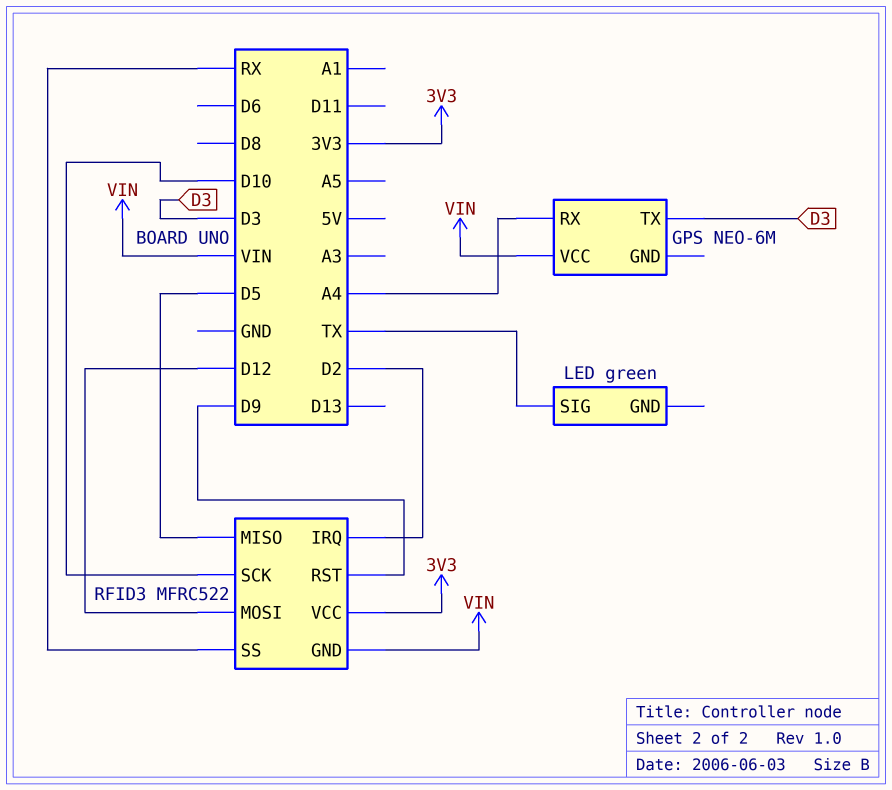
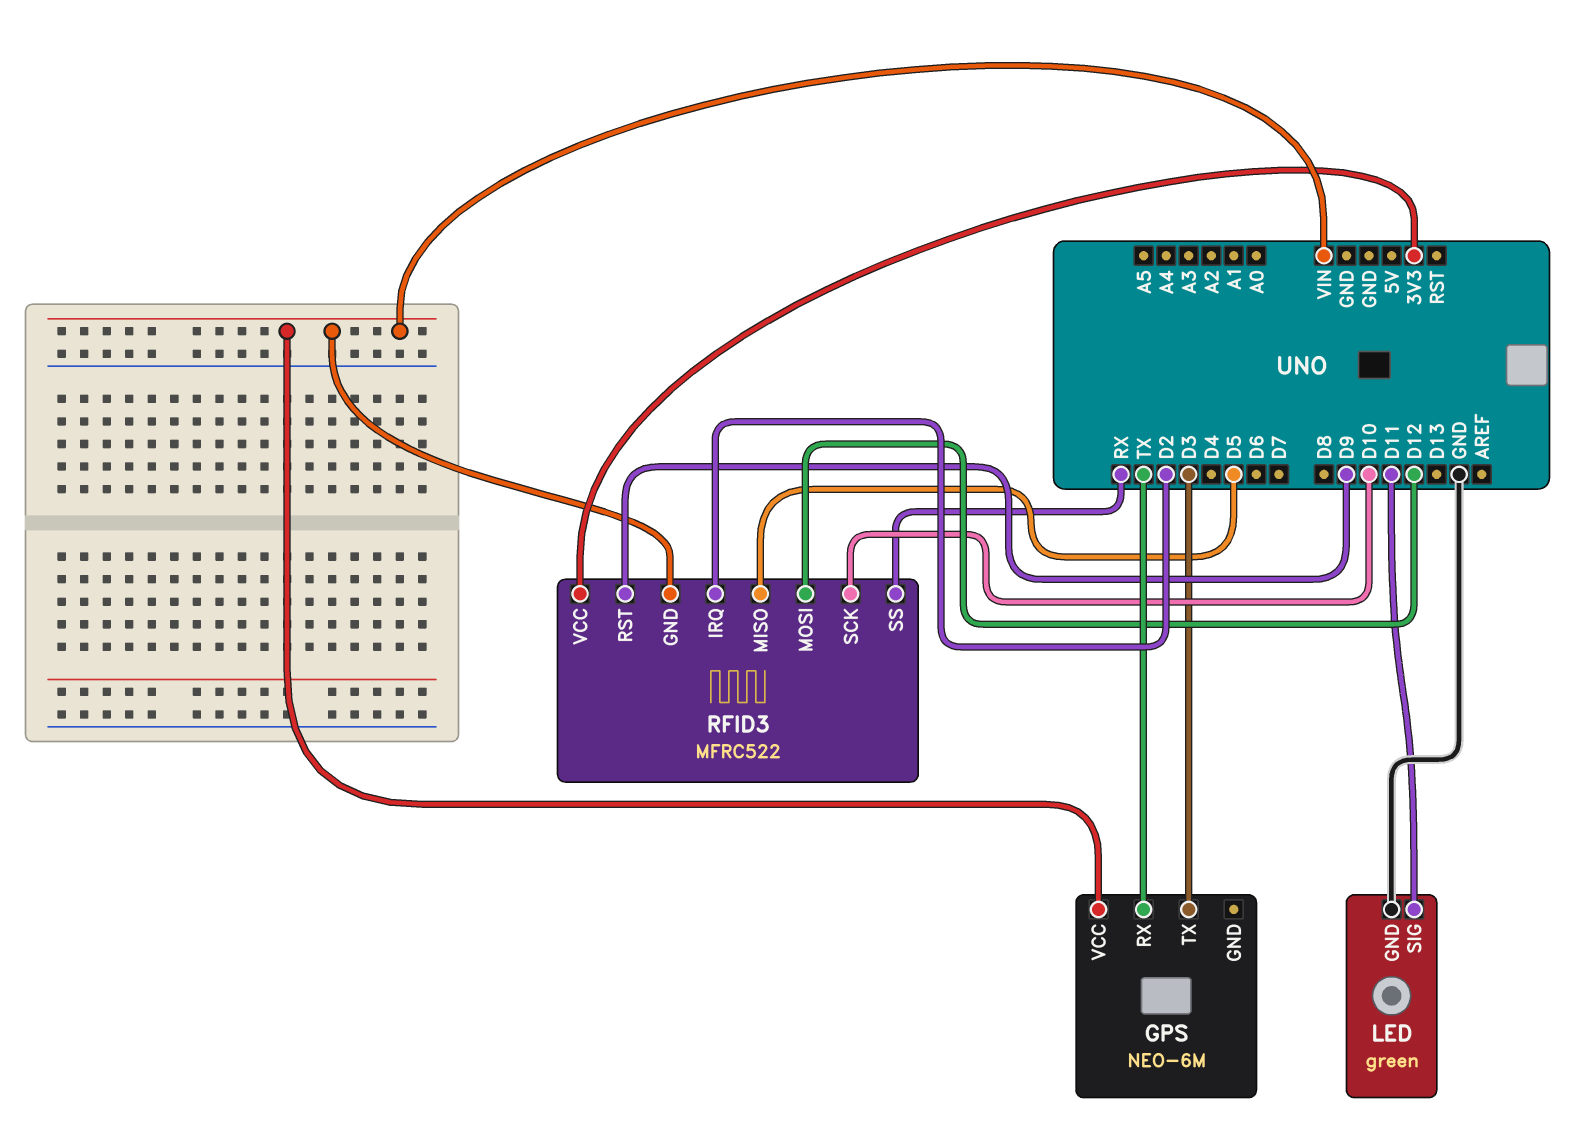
GPS pin RX: A4 -> TX
LED pin GND: none -> GND
LED pin SIG: TX -> D11

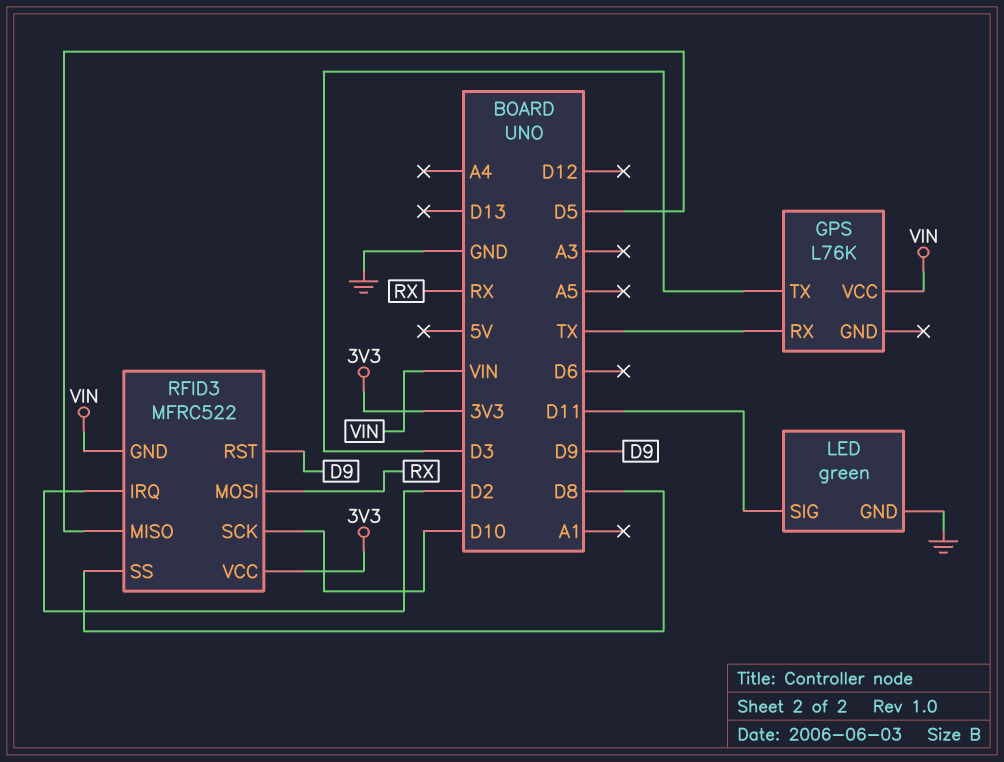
GPS: NEO-6M -> L76K
RFID3 pin MOSI: D12 -> RX
RFID3 pin SS: RX -> D8

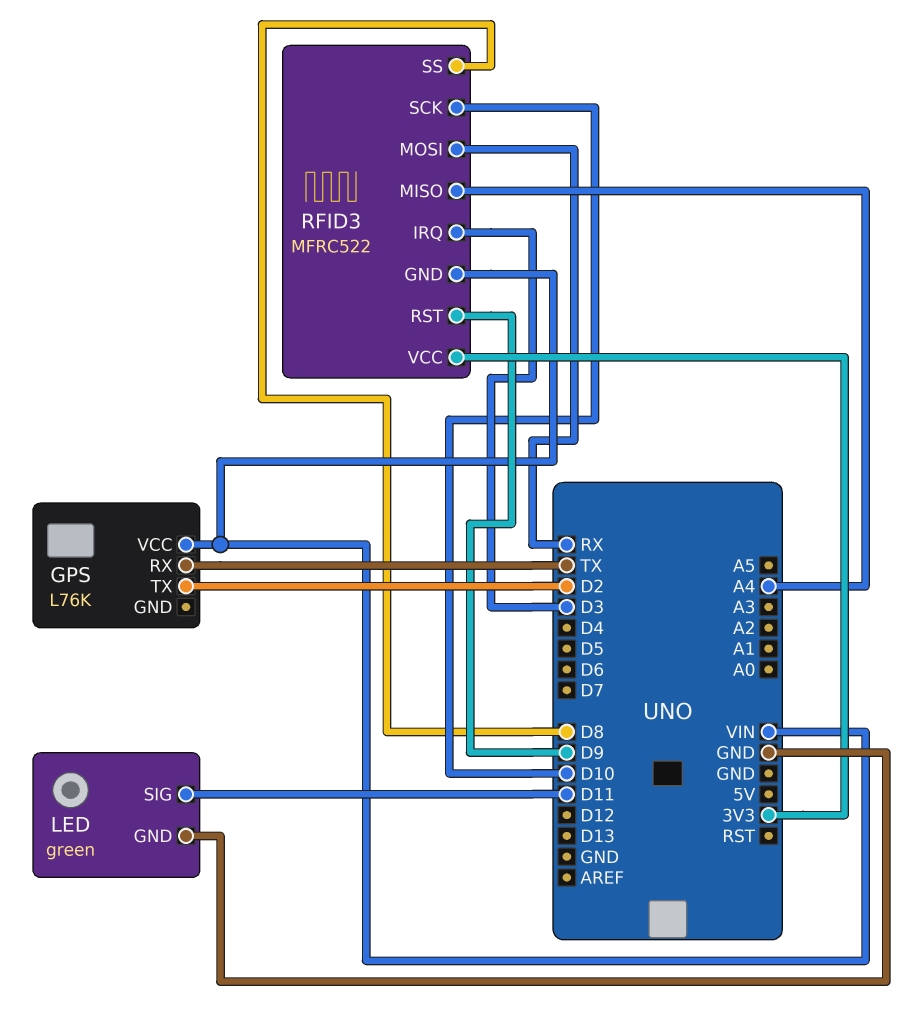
GPS pin TX: D3 -> D2
RFID3 pin IRQ: D2 -> D3
RFID3 pin MISO: D5 -> A4

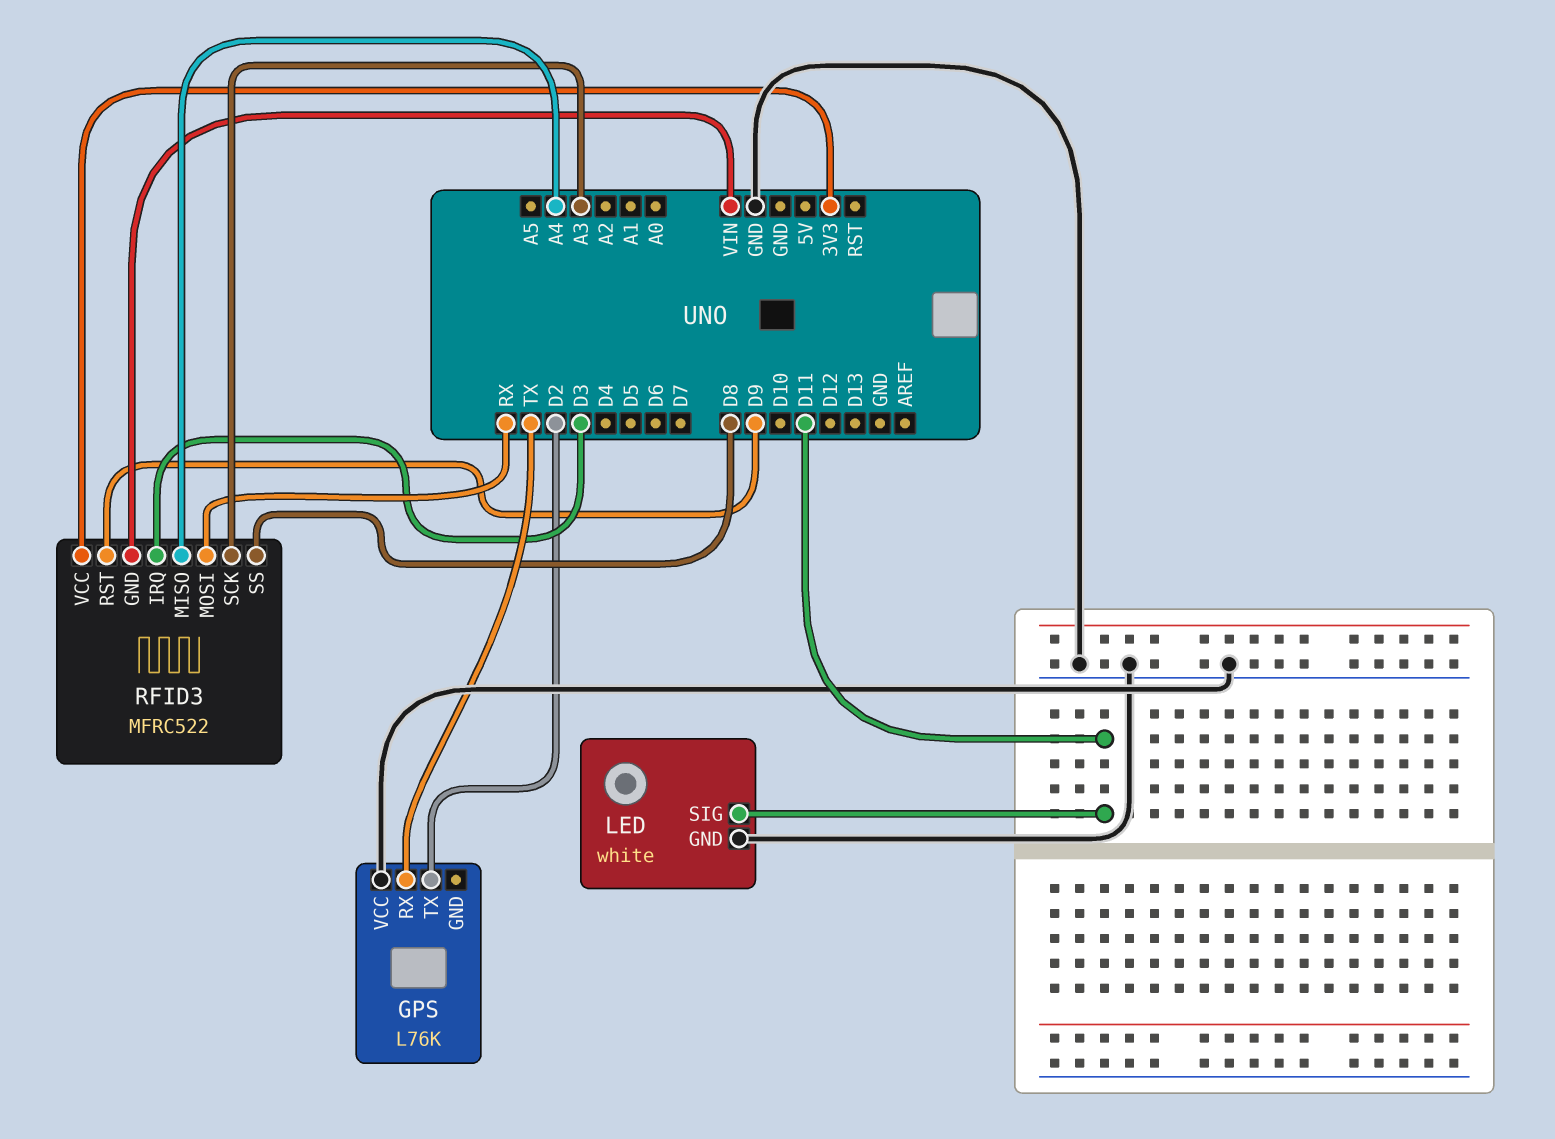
GPS pin VCC: VIN -> GND
LED: green -> white
RFID3 pin SCK: D10 -> A3

